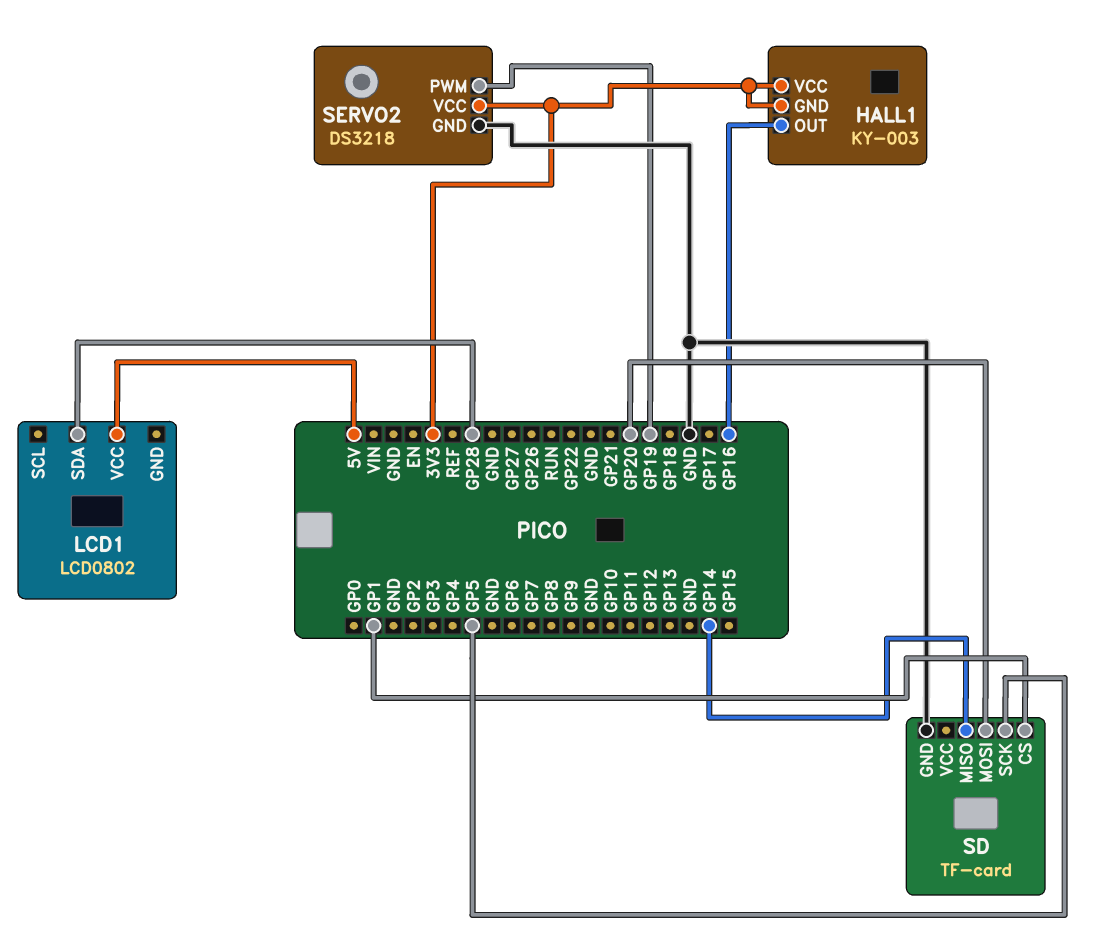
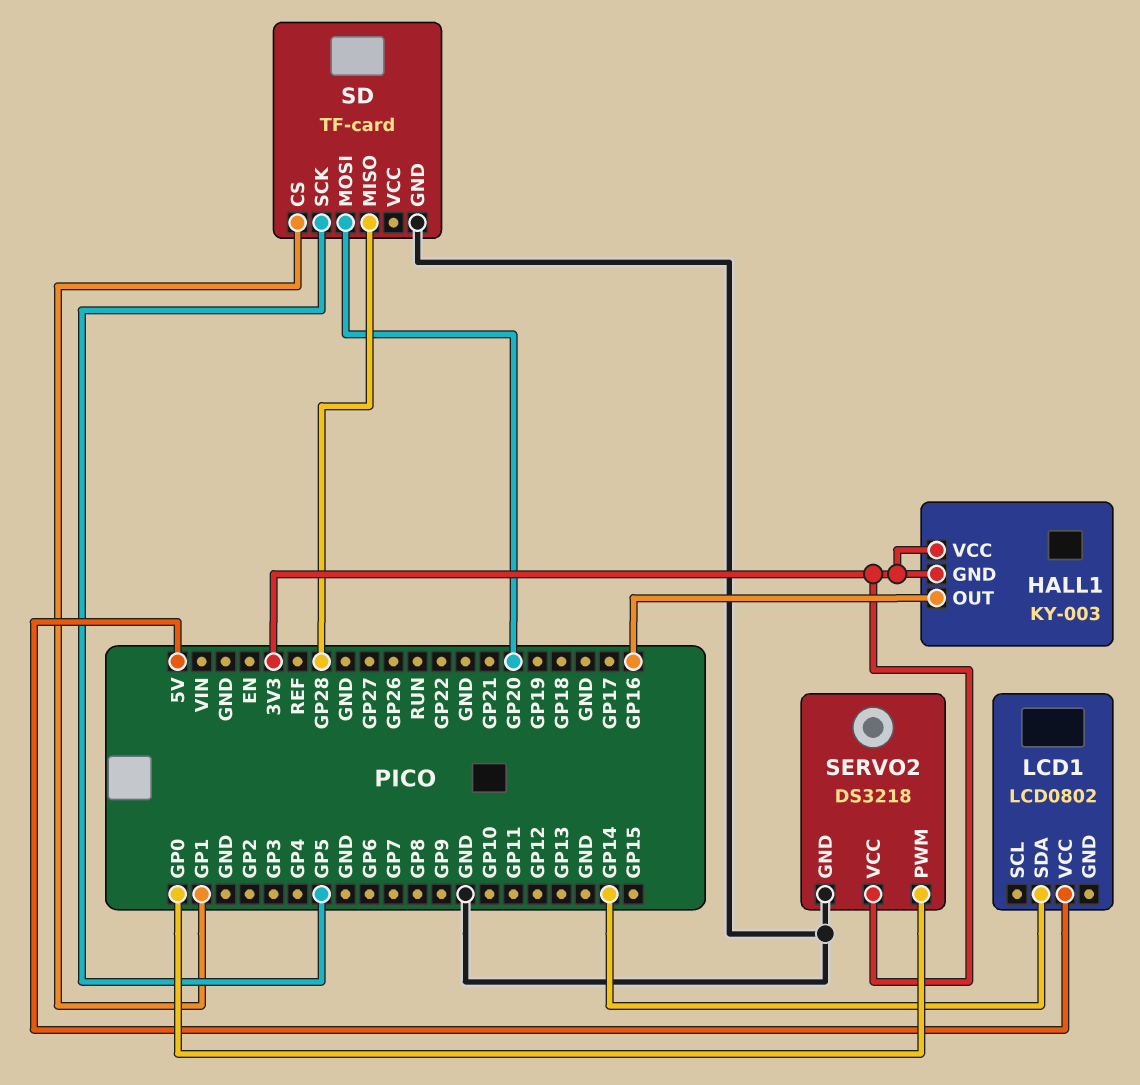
LCD1 pin SDA: GP28 -> GP14
SD pin MISO: GP14 -> GP28
SERVO2 pin PWM: GP19 -> GP0

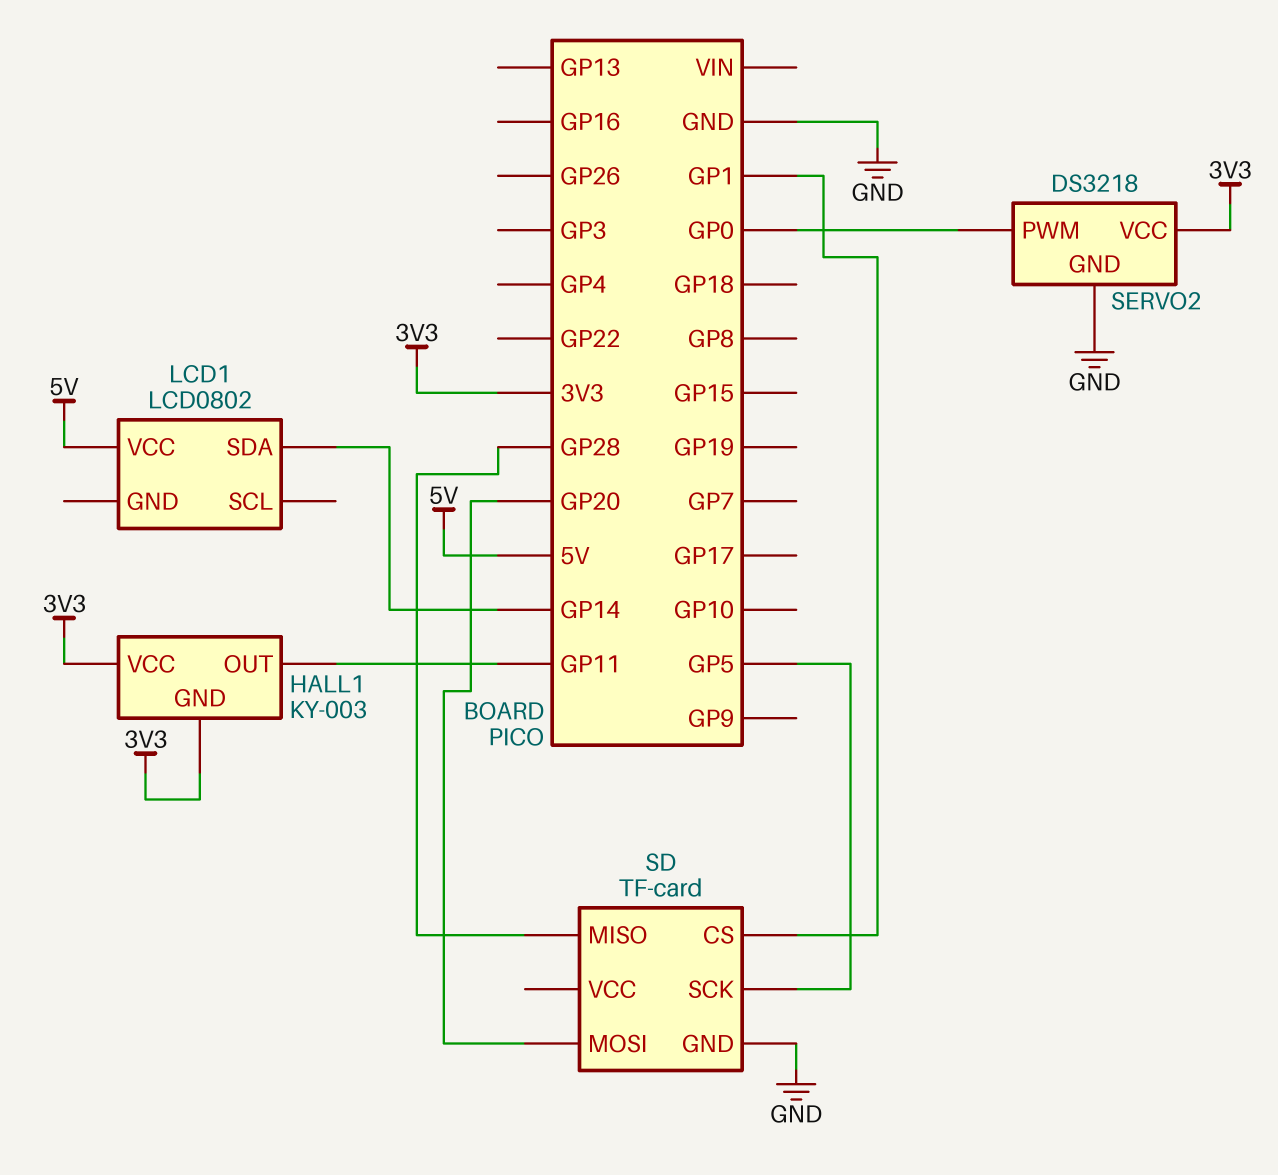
HALL1 pin OUT: GP16 -> GP11

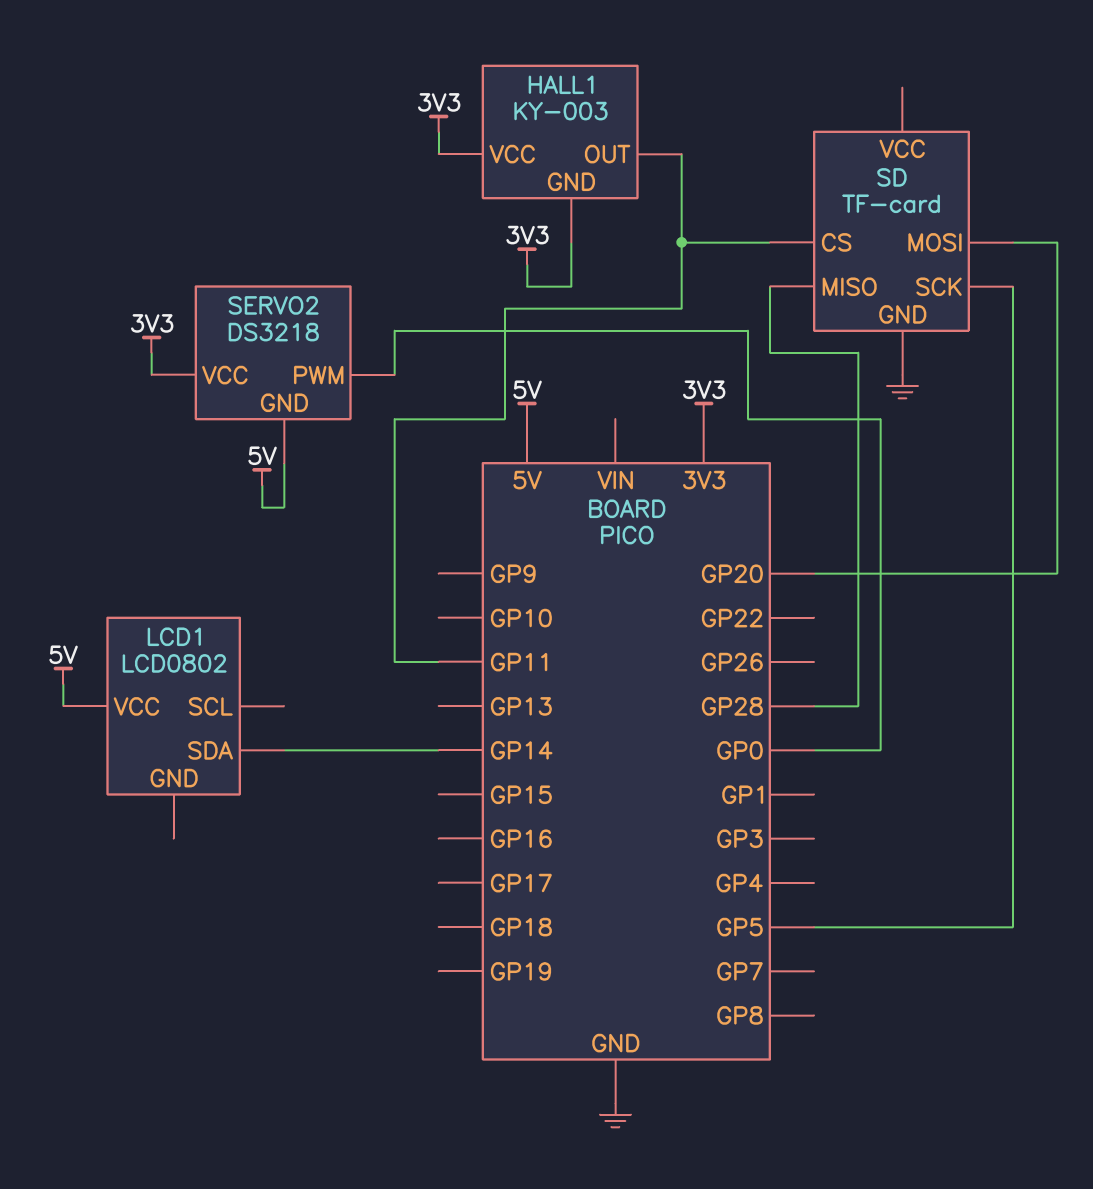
SD pin CS: GP1 -> GP11
SERVO2 pin GND: GND -> 5V

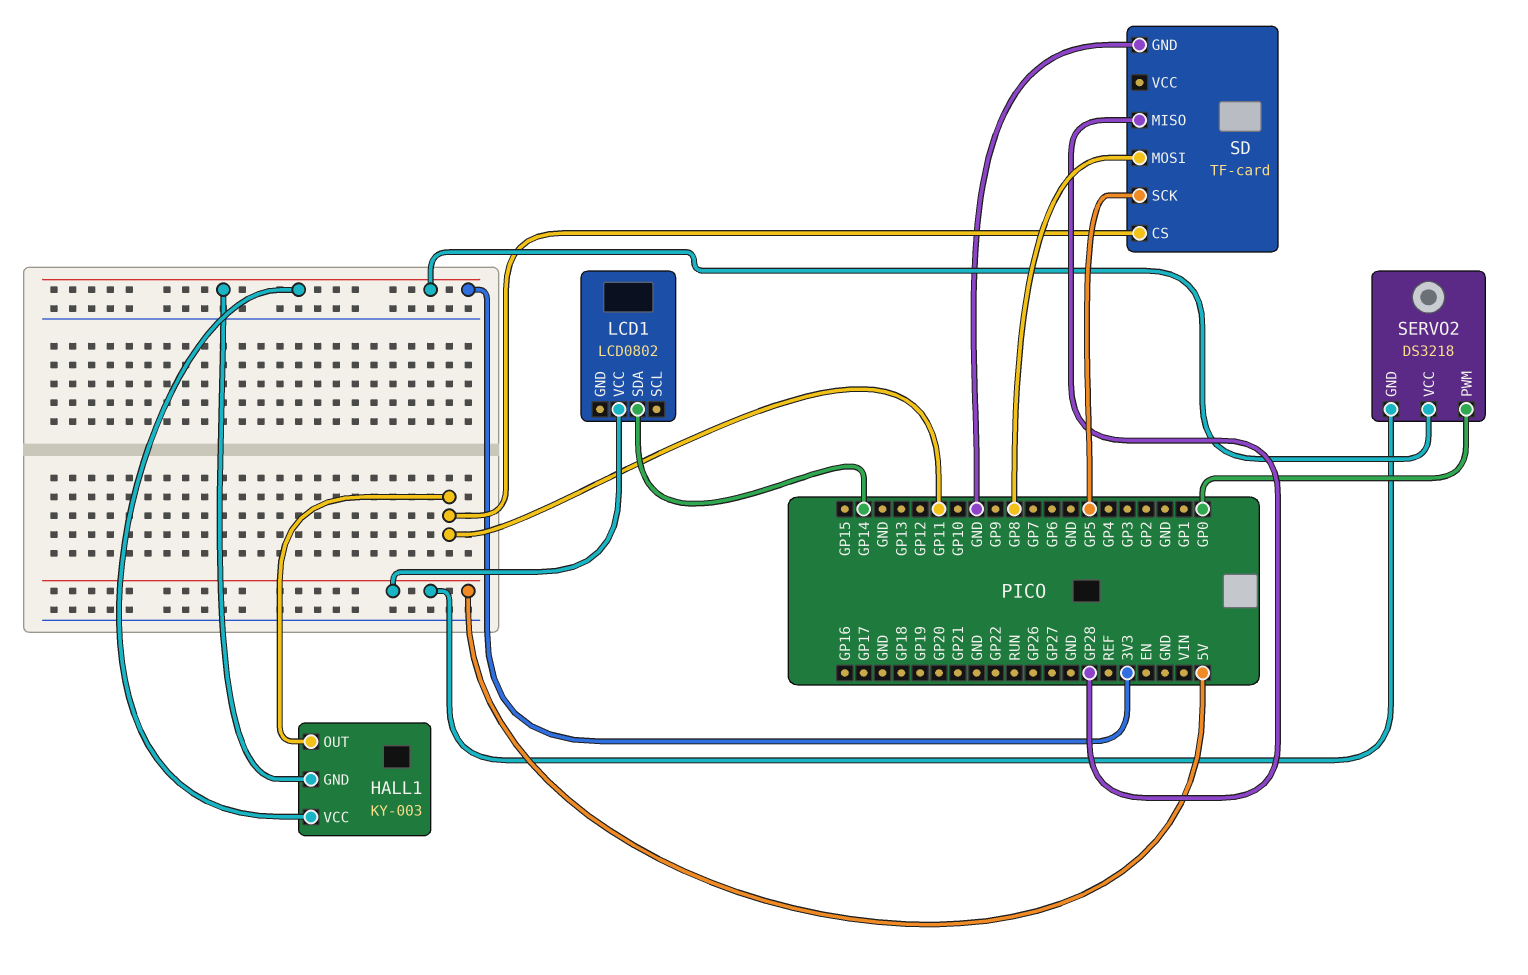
SD pin MOSI: GP20 -> GP8

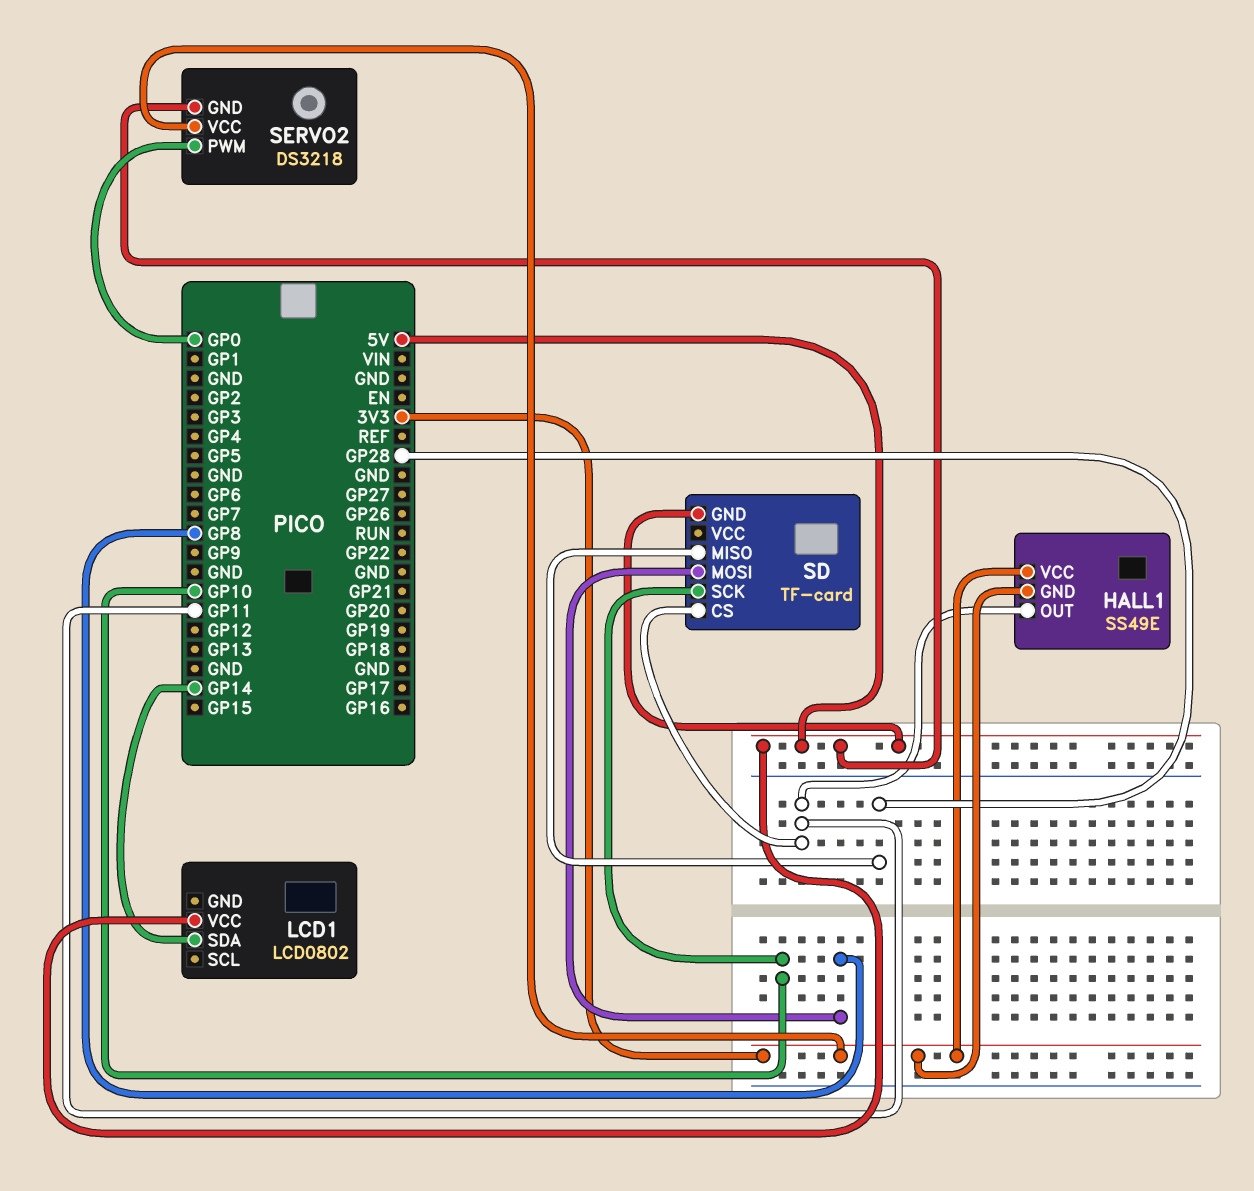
HALL1: KY-003 -> SS49E
SD pin GND: GND -> 5V
SD pin SCK: GP5 -> GP10

